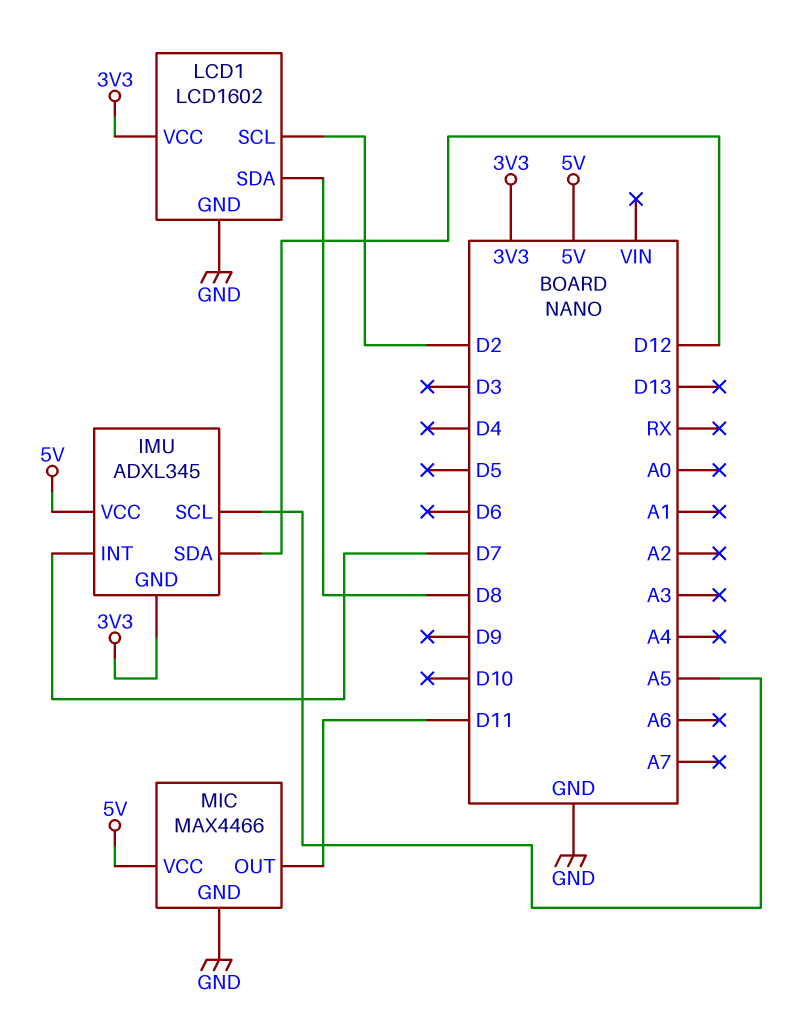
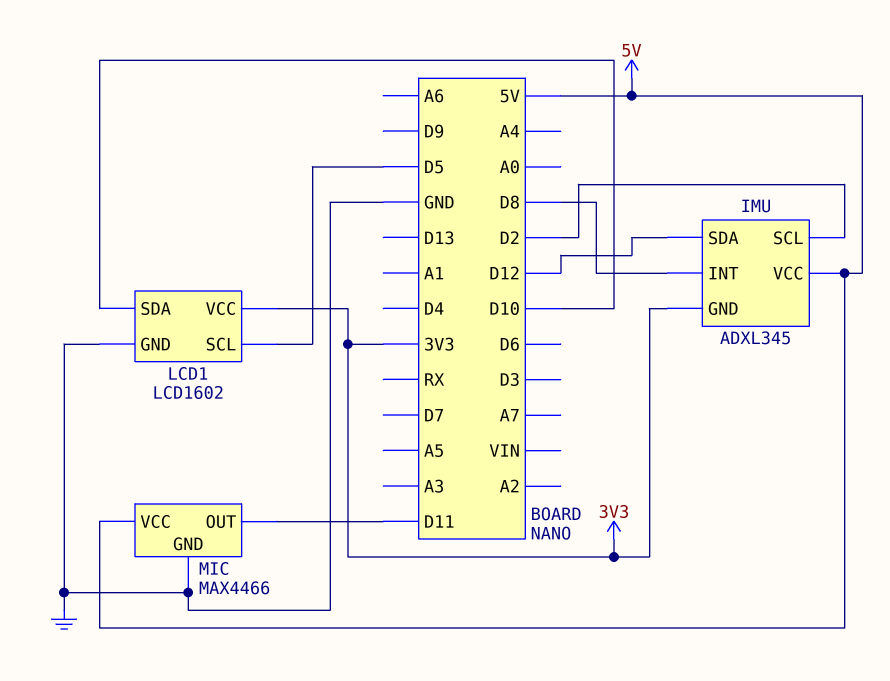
IMU pin INT: D7 -> D8
IMU pin SCL: A5 -> D2
LCD1 pin SCL: D2 -> D5
LCD1 pin SDA: D8 -> D10

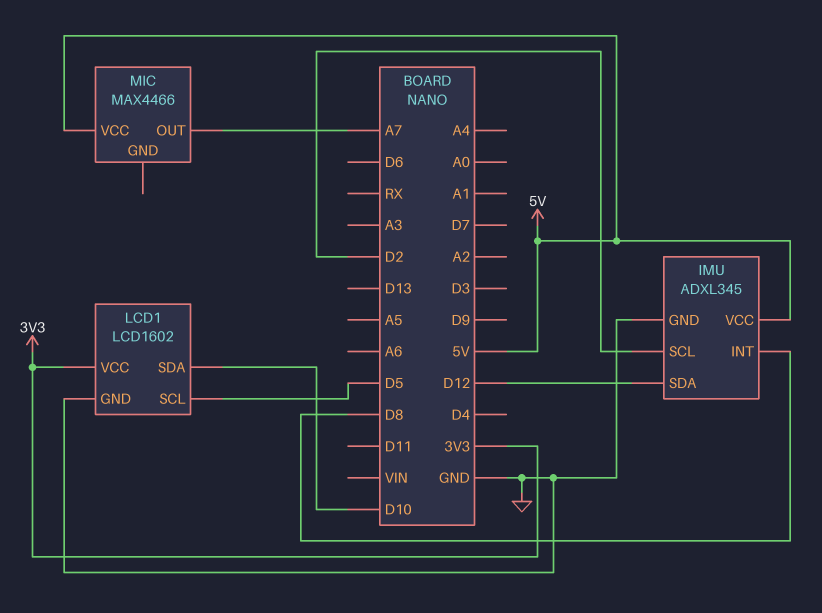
IMU pin GND: 3V3 -> GND
MIC pin GND: GND -> none
MIC pin OUT: D11 -> A7

